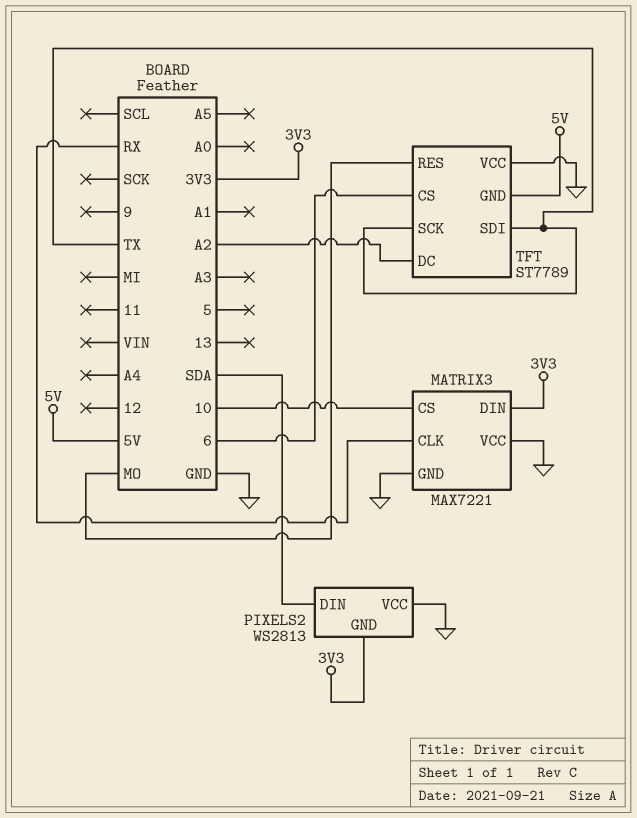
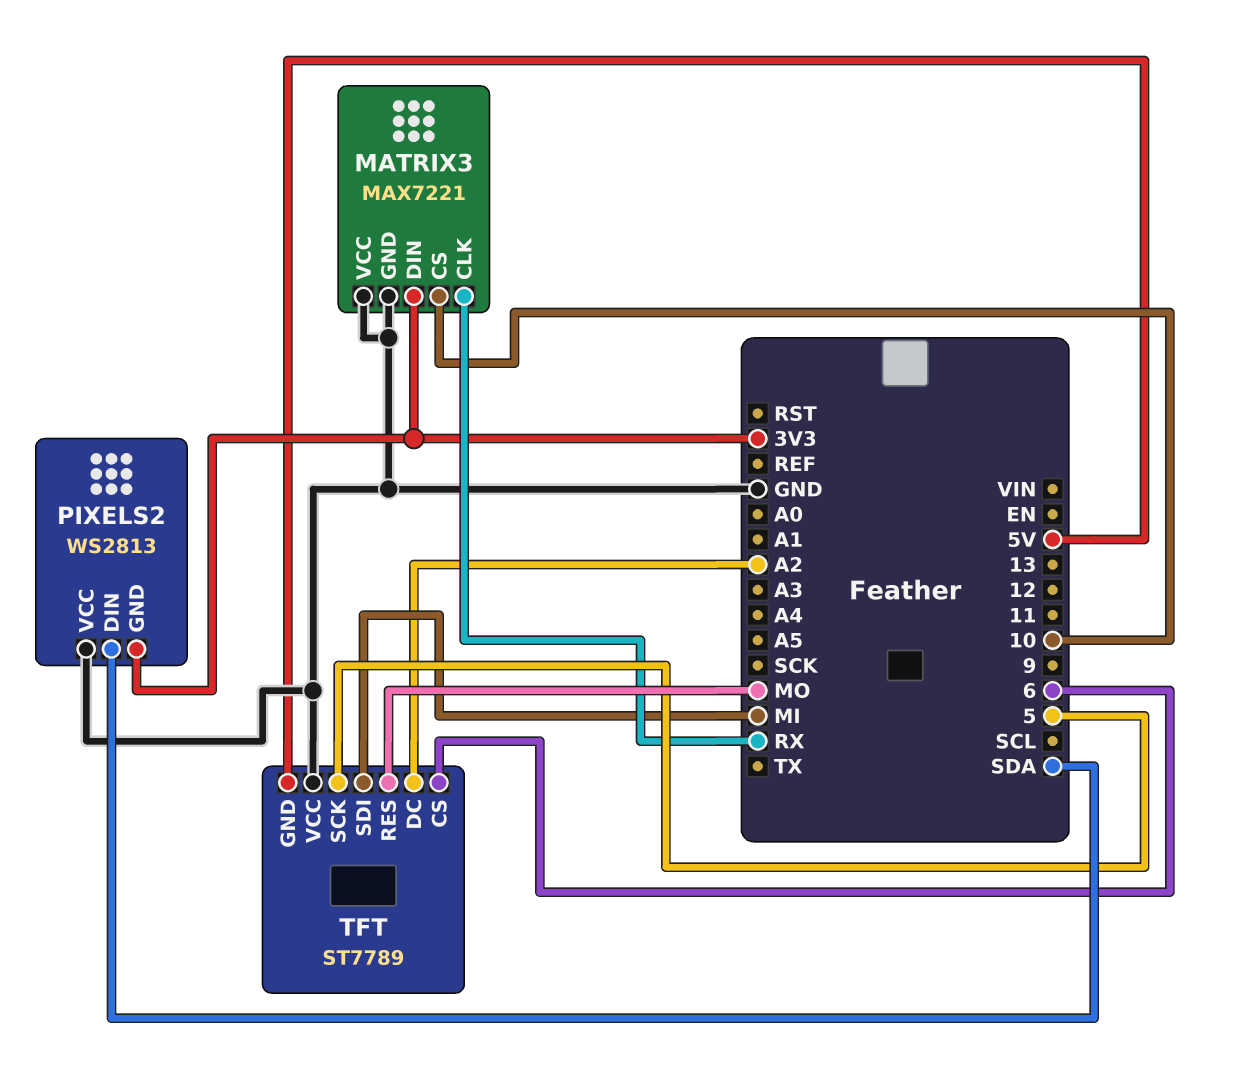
TFT pin SCK: TX -> 5
TFT pin SDI: TX -> MI

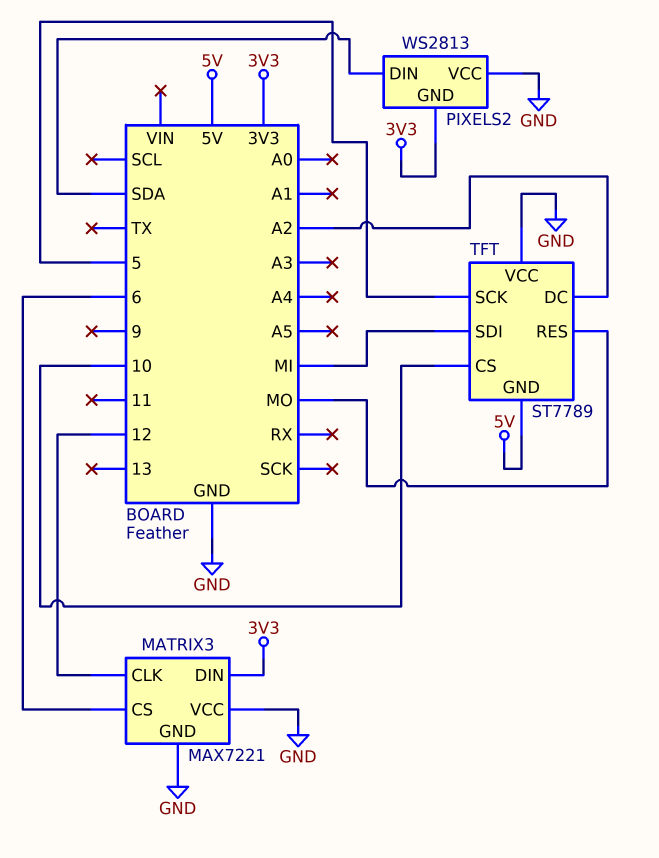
MATRIX3 pin CLK: RX -> 12
MATRIX3 pin CS: 10 -> 6
TFT pin CS: 6 -> 10

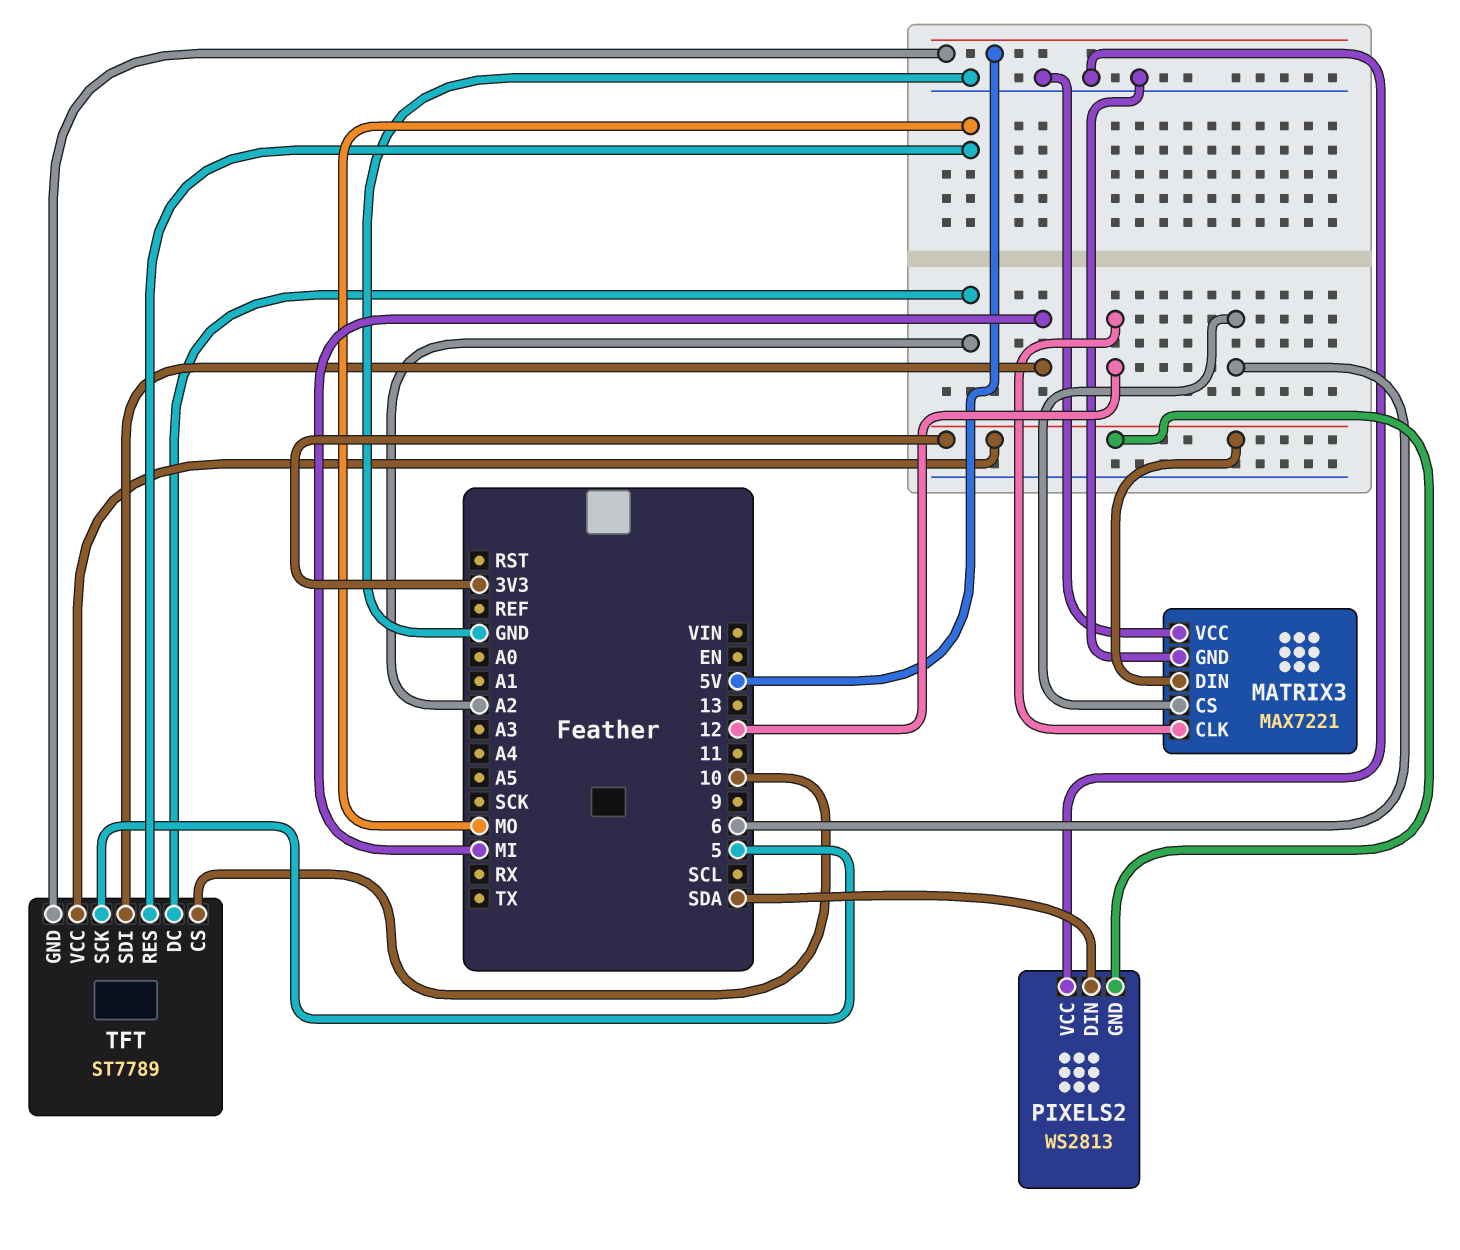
TFT pin VCC: GND -> 3V3

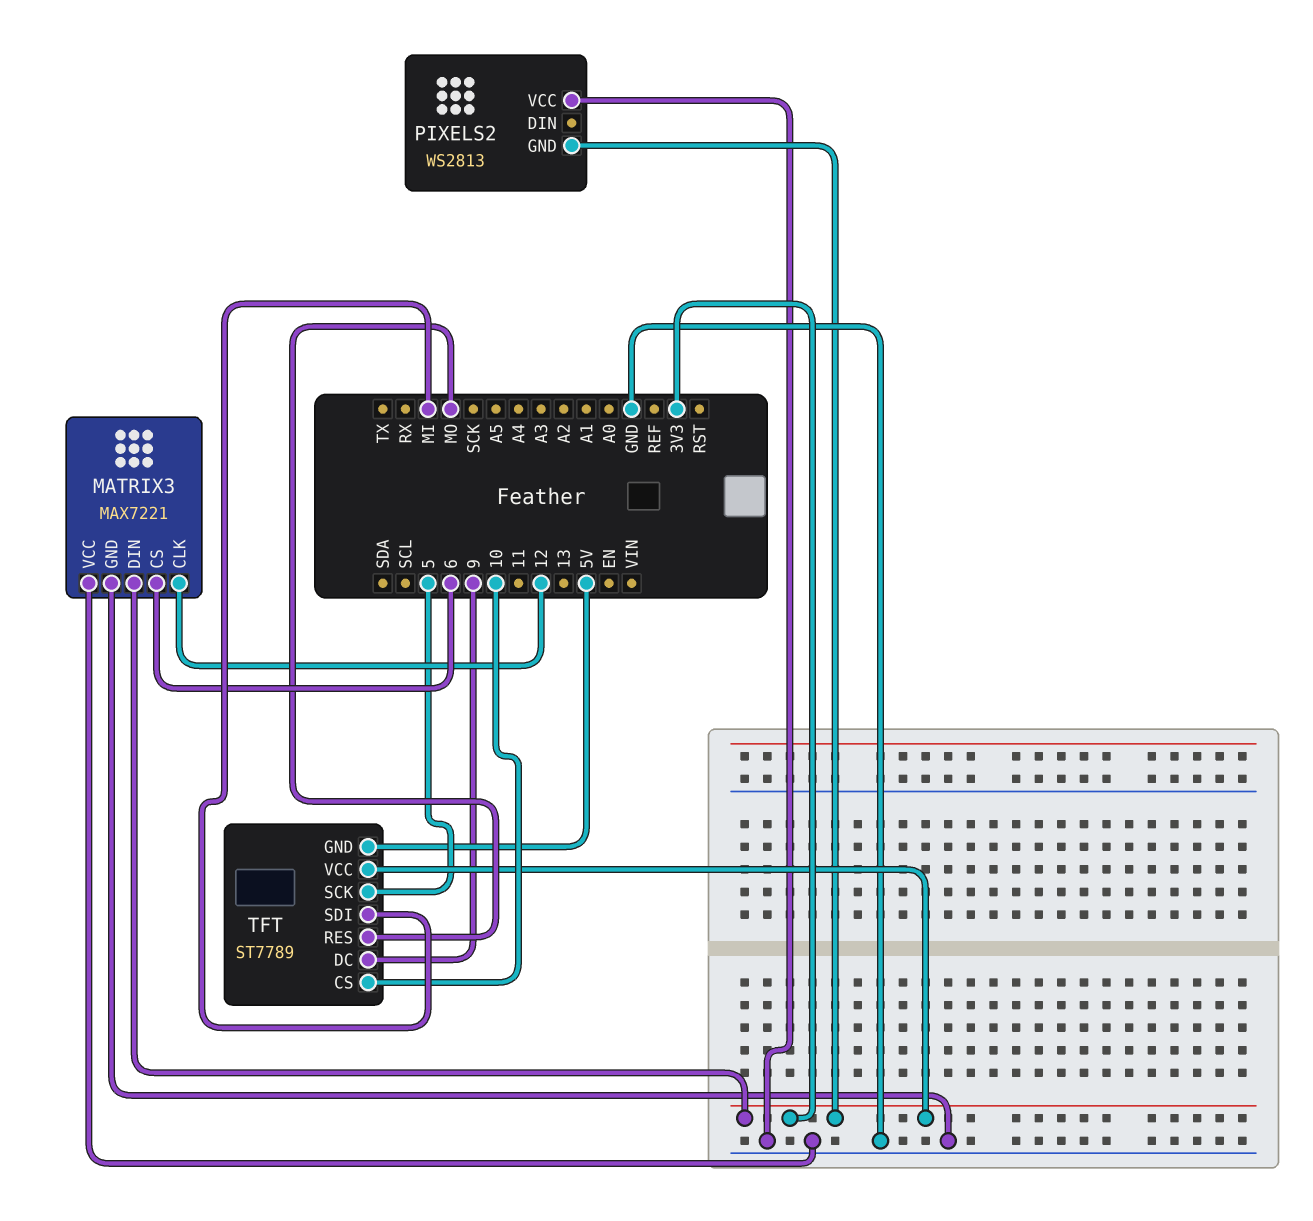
PIXELS2 pin DIN: SDA -> none
TFT pin DC: A2 -> 9

